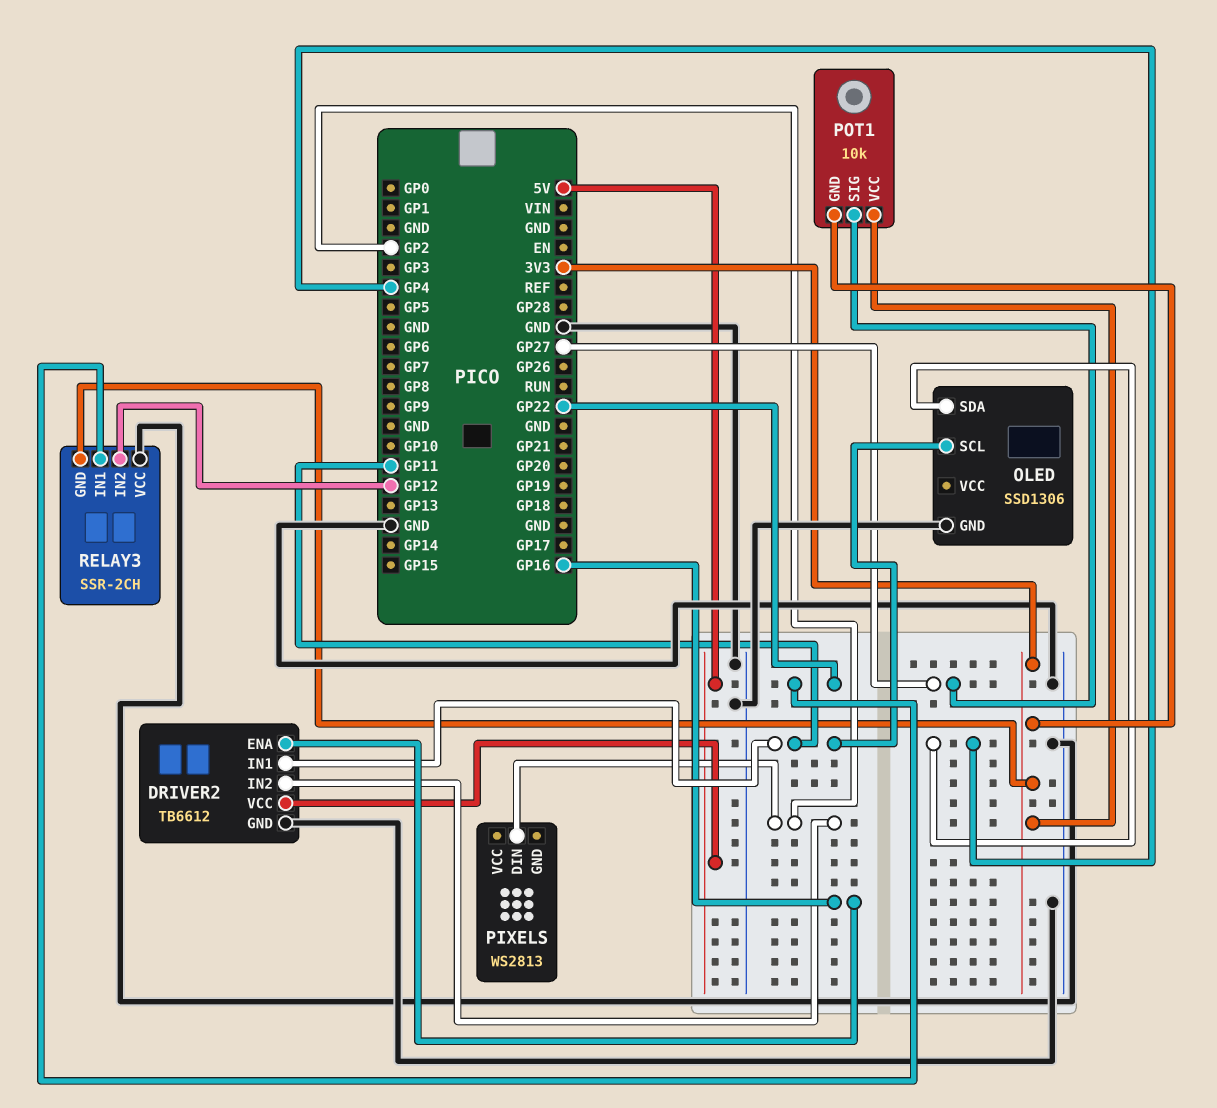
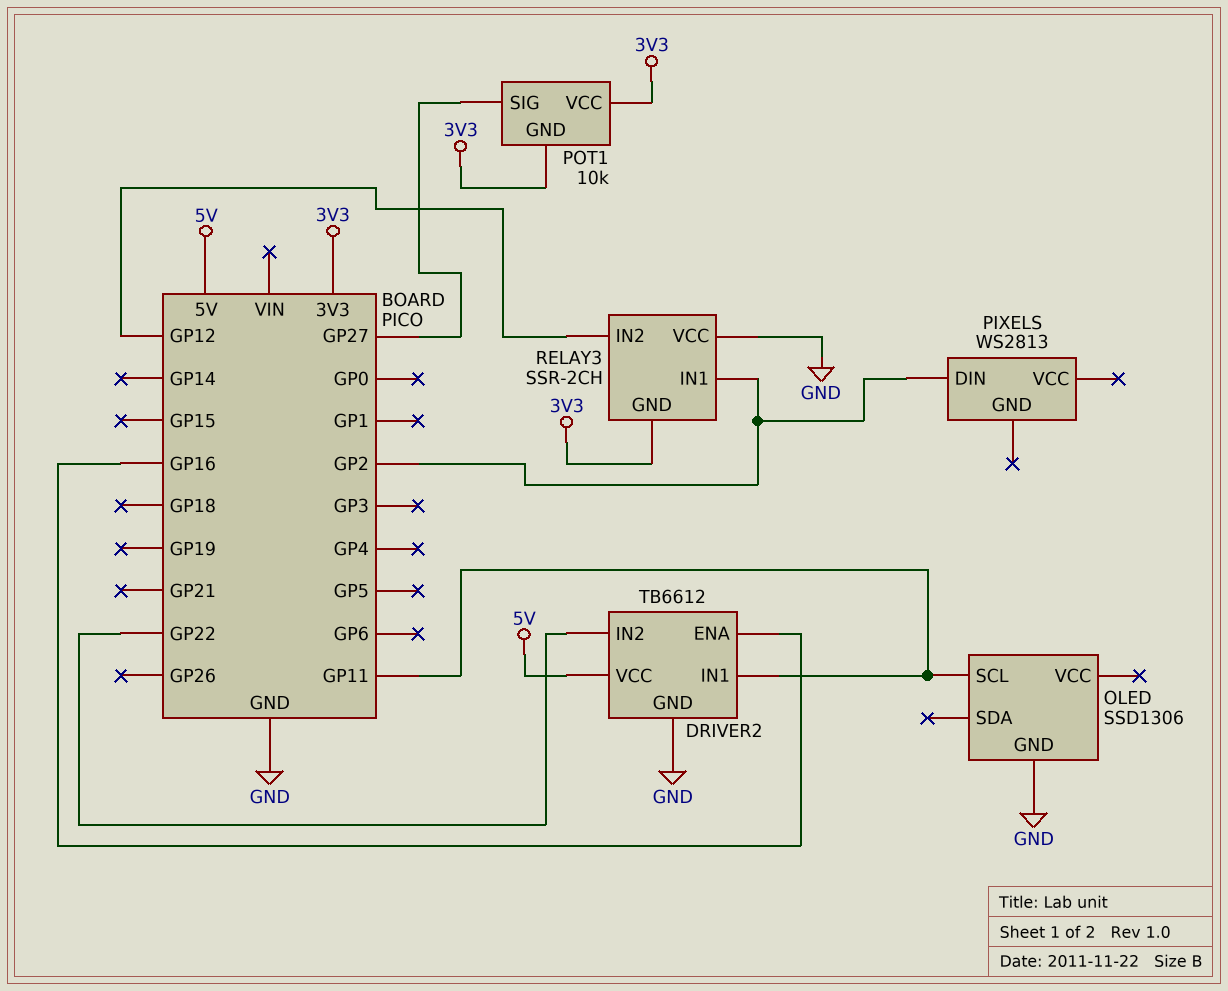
DRIVER2 pin IN2: GP2 -> GP22
OLED pin SDA: GP4 -> none
RELAY3 pin IN1: GP22 -> GP2

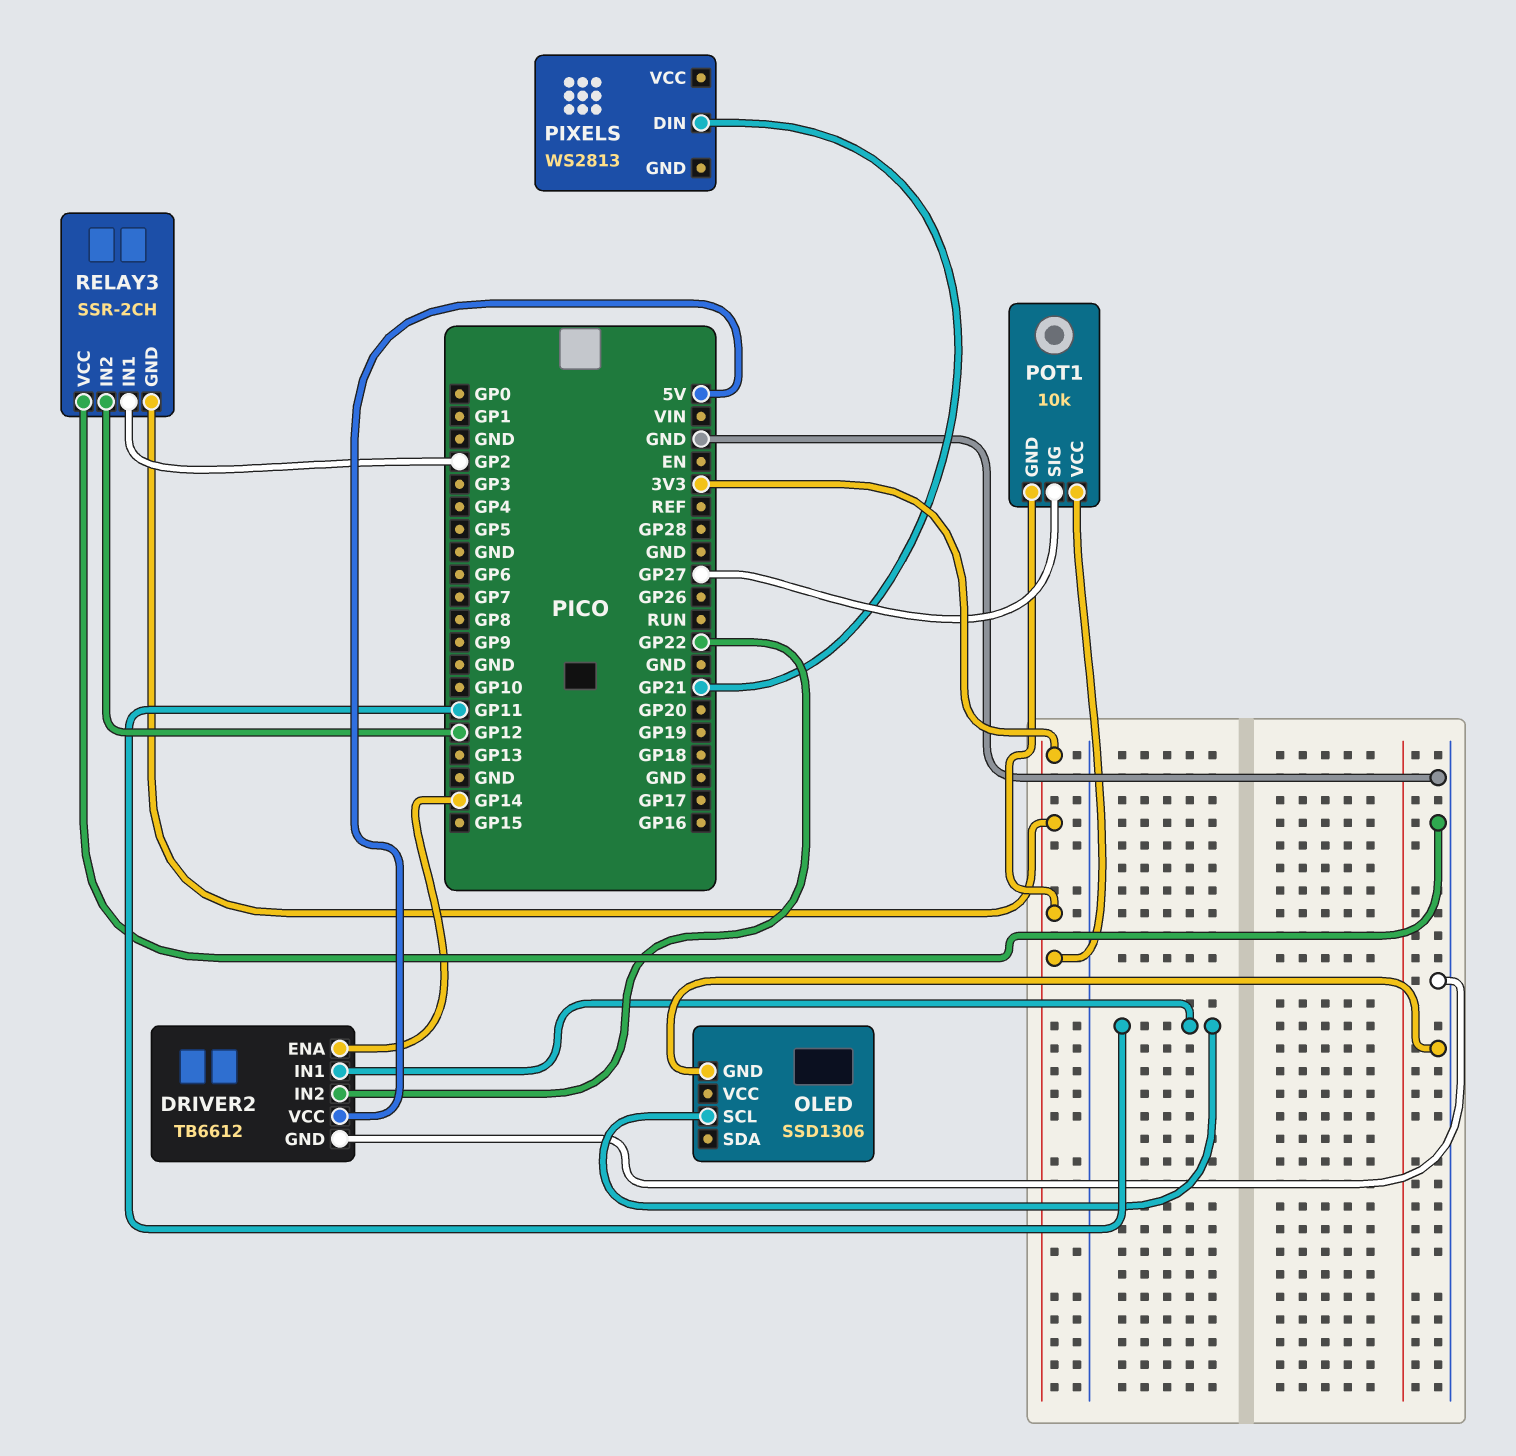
DRIVER2 pin ENA: GP16 -> GP14
PIXELS pin DIN: GP2 -> GP21

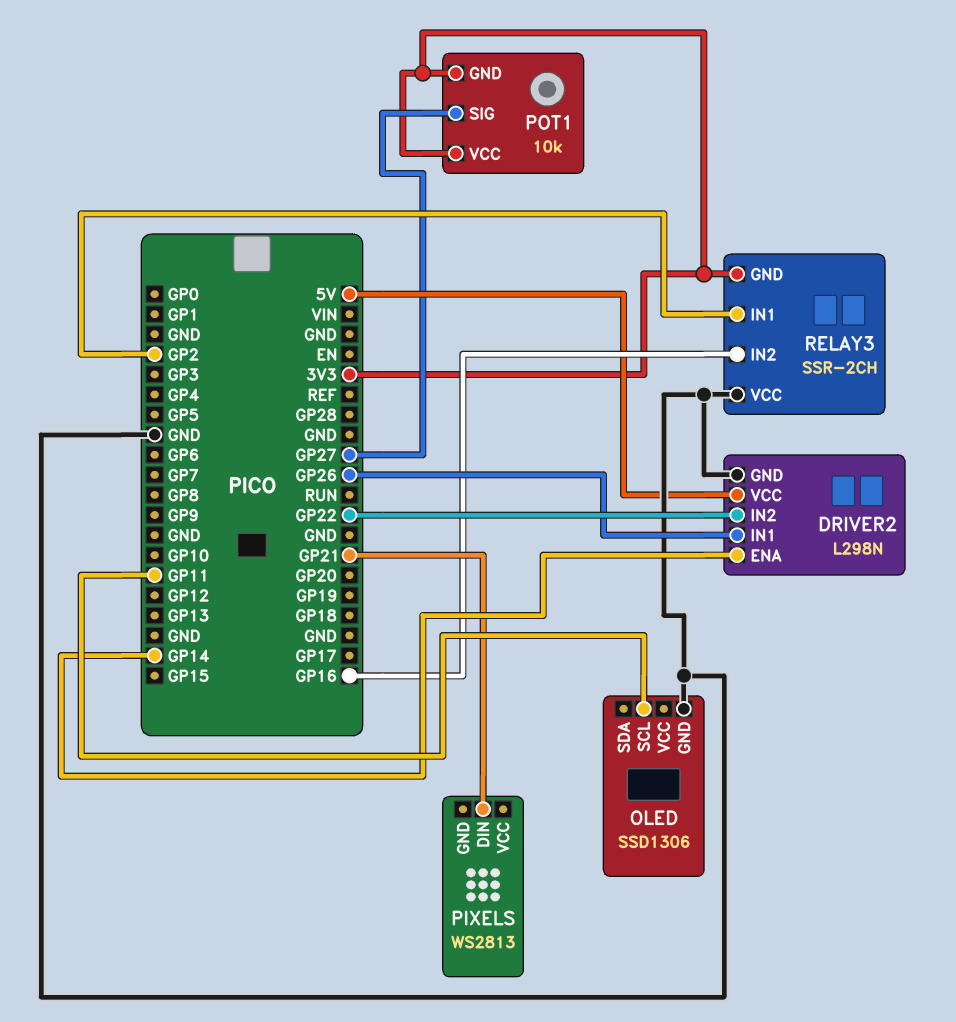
DRIVER2: TB6612 -> L298N
DRIVER2 pin IN1: GP11 -> GP26
RELAY3 pin IN2: GP12 -> GP16

